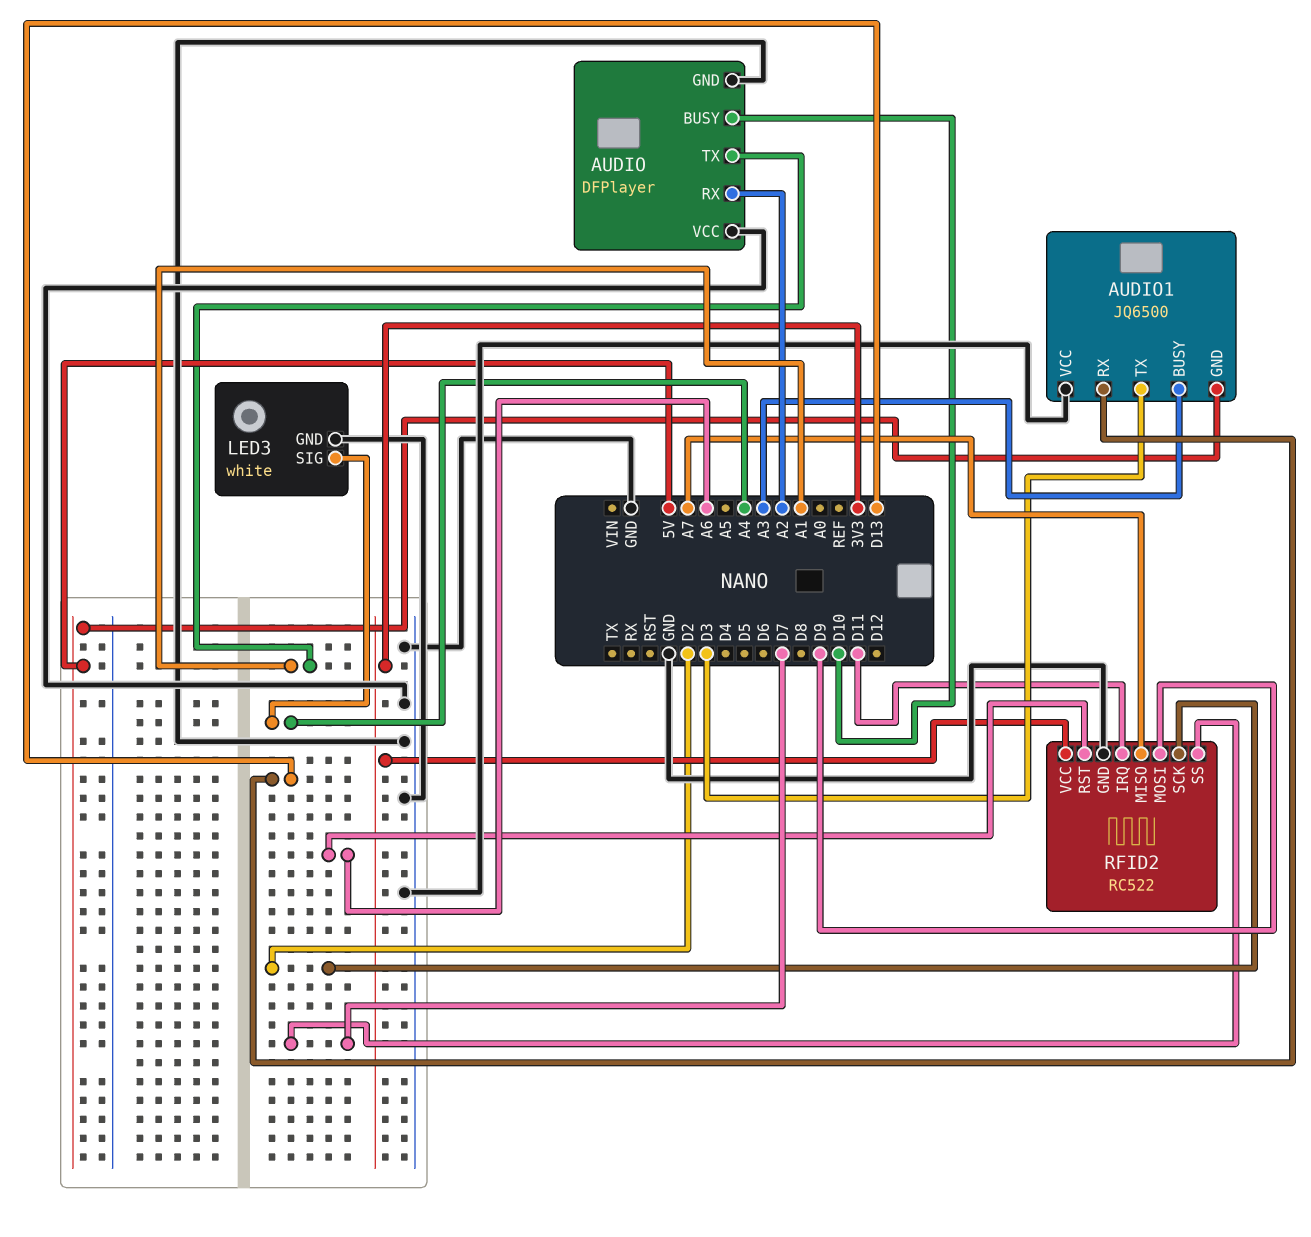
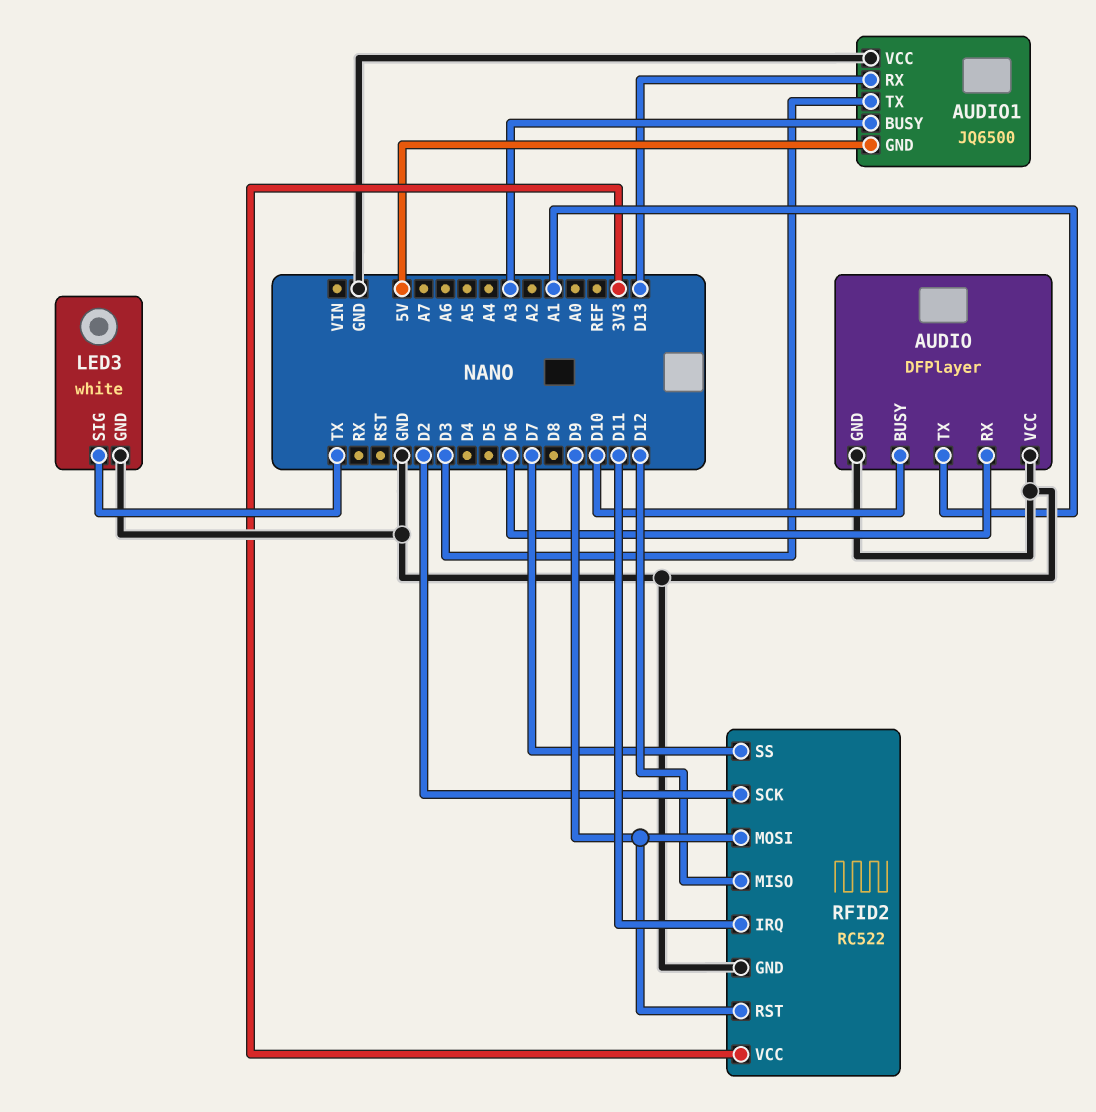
AUDIO pin RX: A2 -> D6
LED3 pin SIG: A4 -> TX
RFID2 pin MISO: A7 -> D12
RFID2 pin RST: A6 -> D9

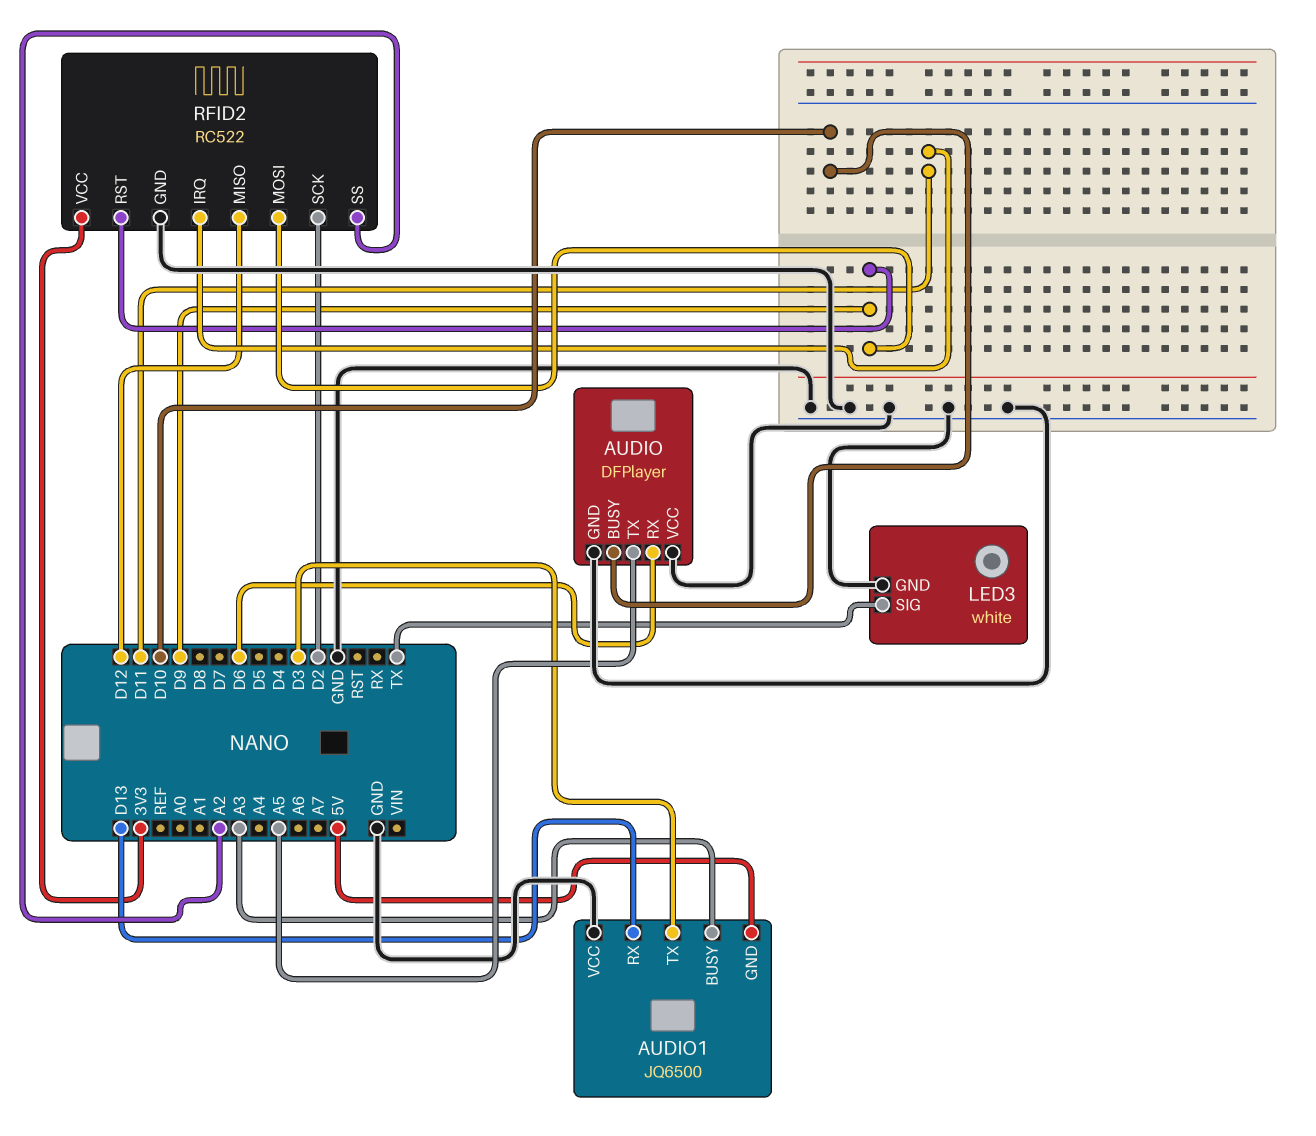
AUDIO pin TX: A1 -> A5
RFID2 pin SS: D7 -> A2

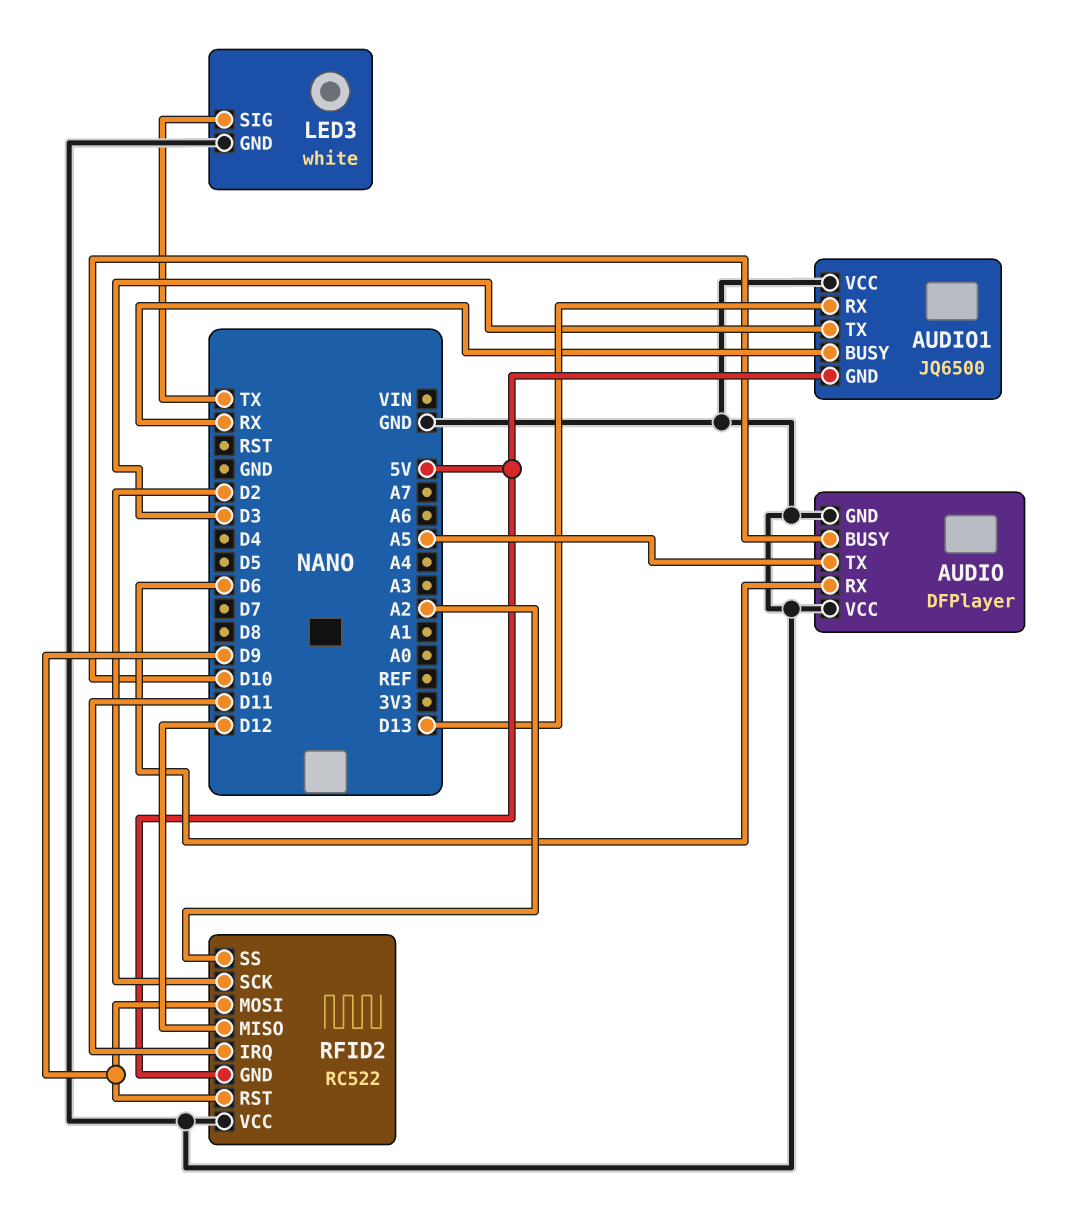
AUDIO1 pin BUSY: A3 -> RX
RFID2 pin GND: GND -> 5V
RFID2 pin VCC: 3V3 -> GND

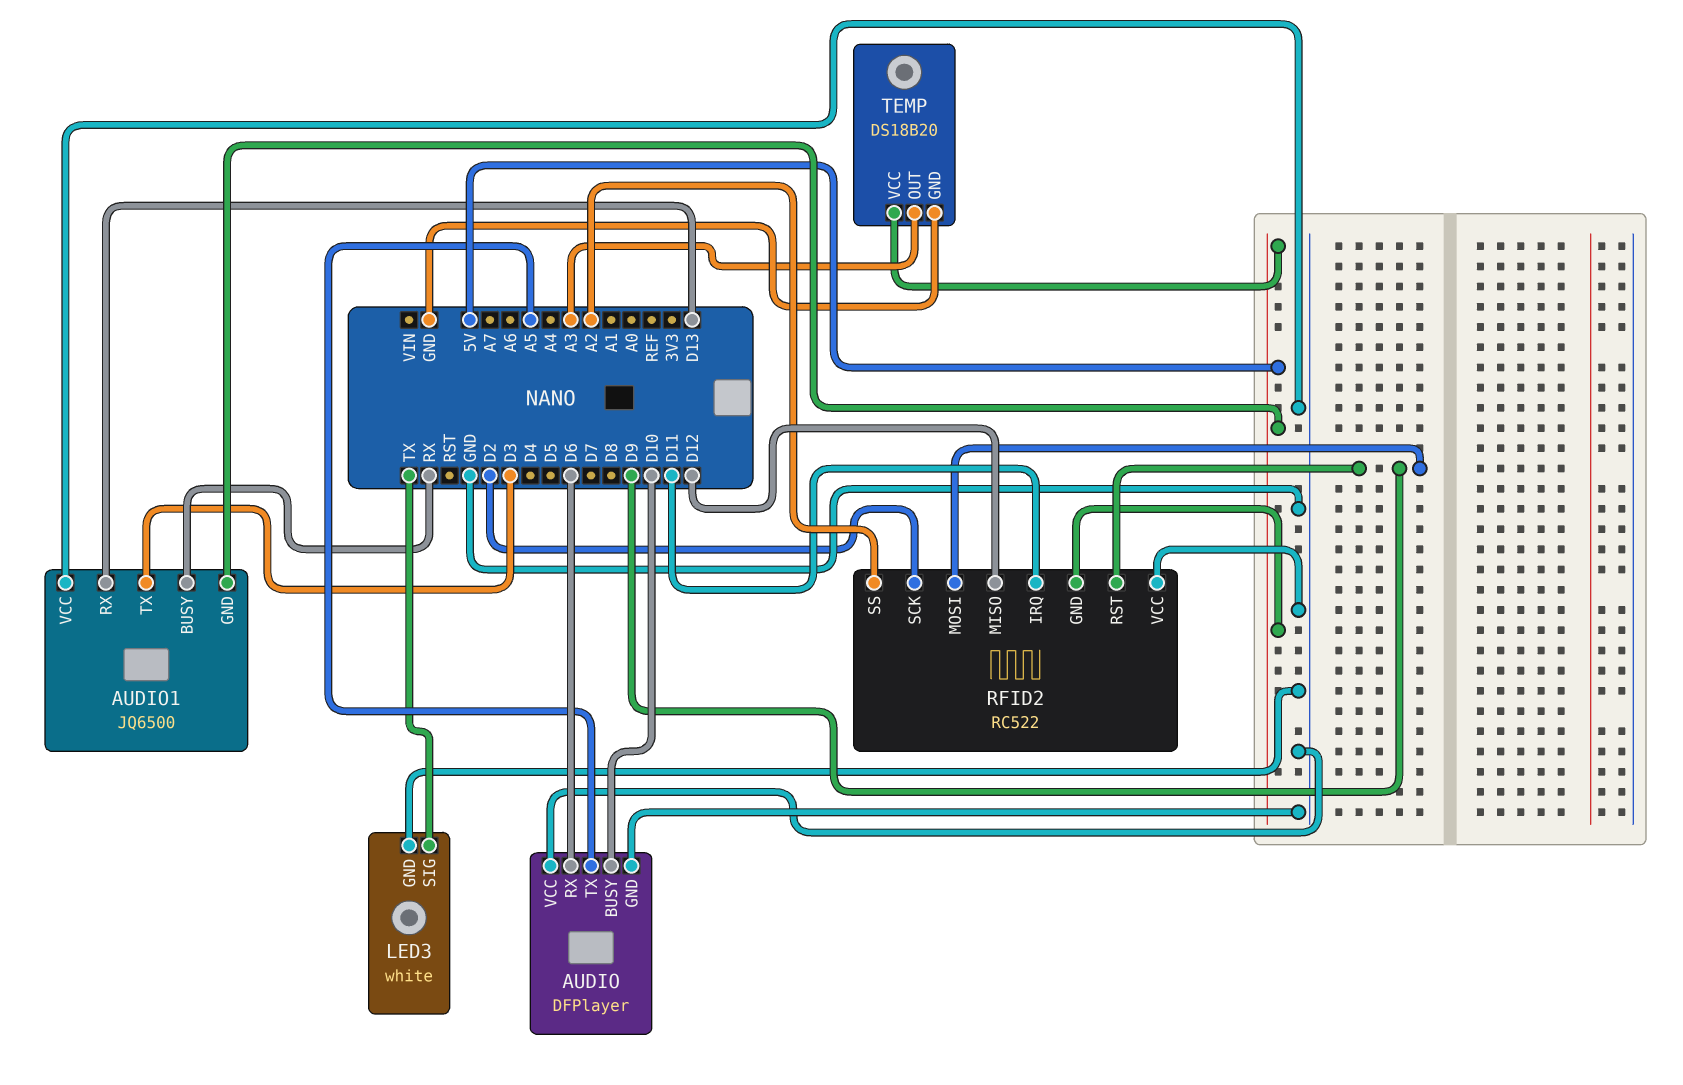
TEMP: none -> DS18B20
TEMP pin GND: none -> GND
TEMP pin OUT: none -> A3
TEMP pin VCC: none -> 5V

